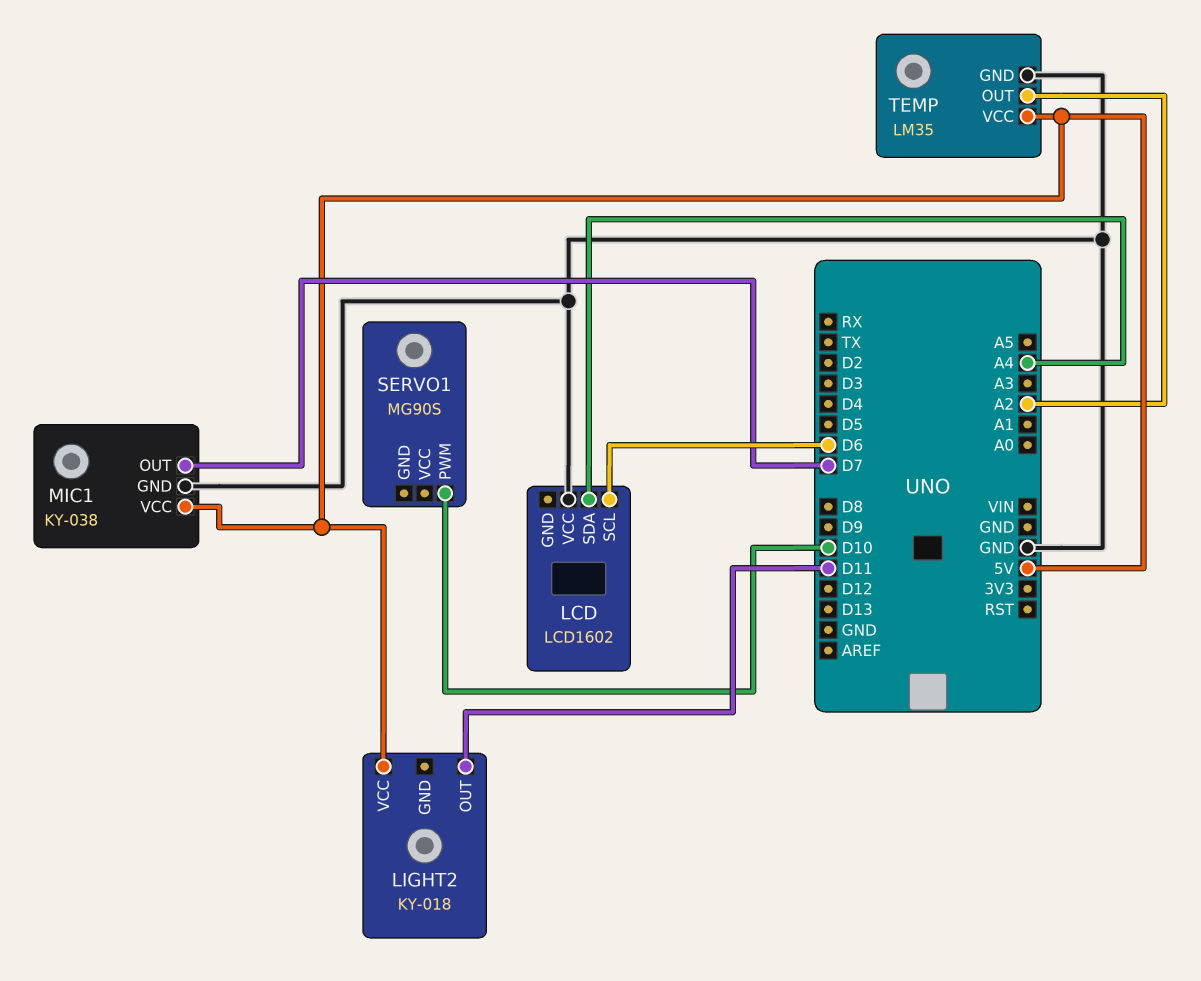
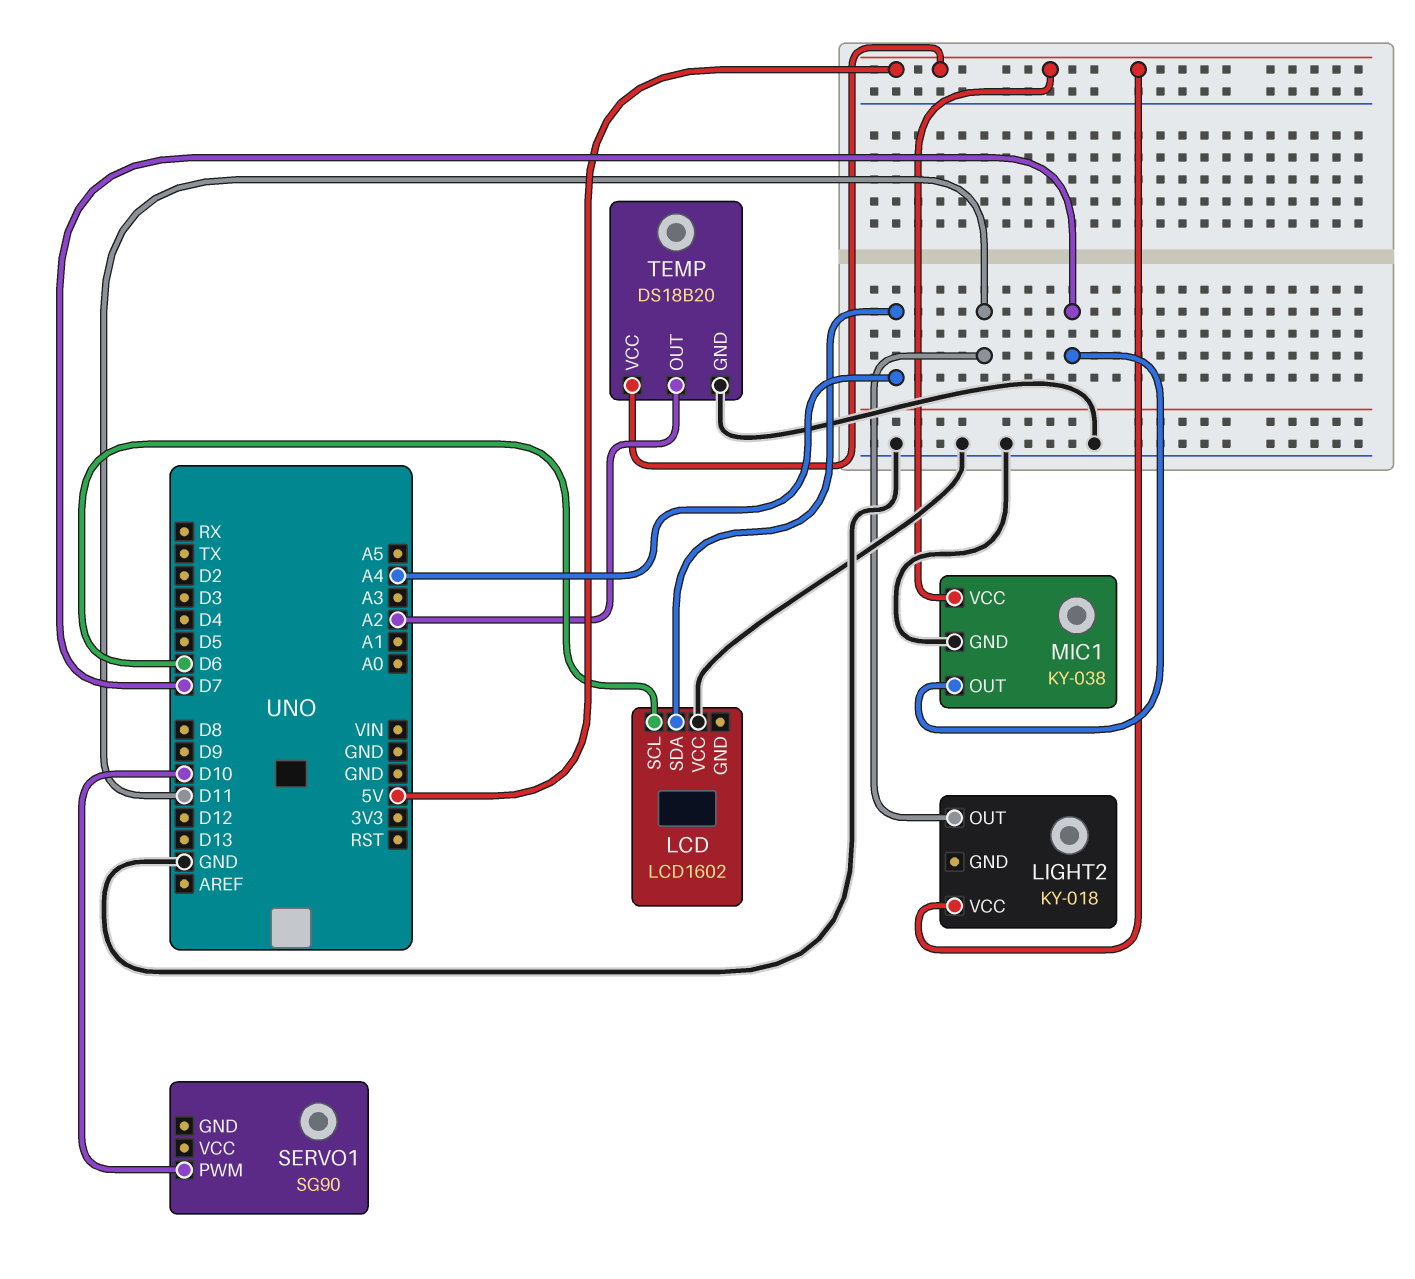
SERVO1: MG90S -> SG90
TEMP: LM35 -> DS18B20

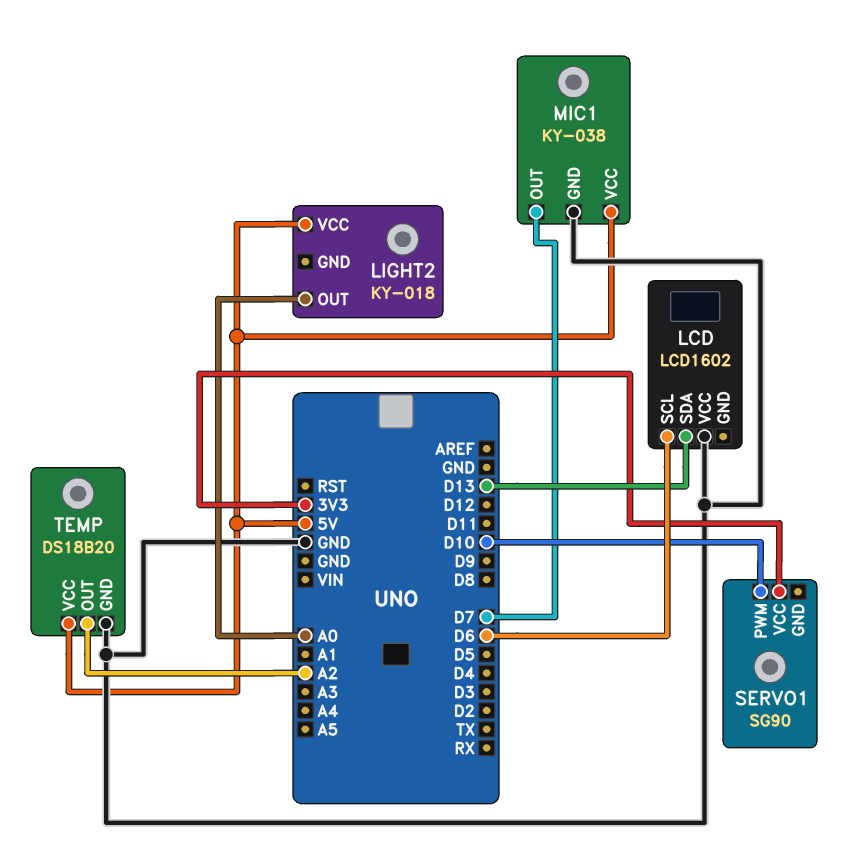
LCD pin SDA: A4 -> D13
LIGHT2 pin OUT: D11 -> A0
SERVO1 pin VCC: none -> 3V3

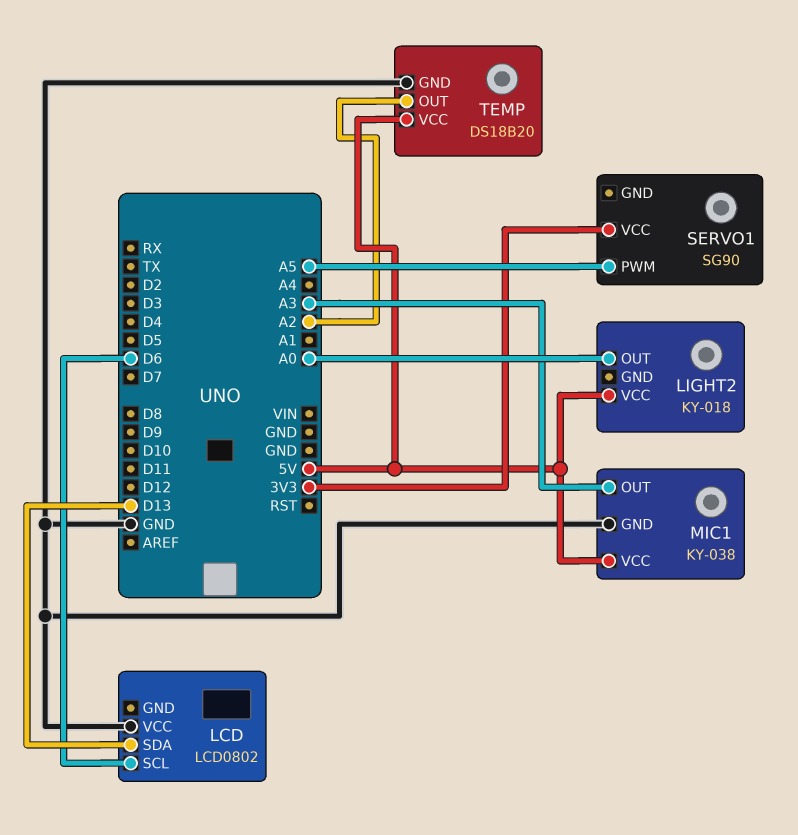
LCD: LCD1602 -> LCD0802
MIC1 pin OUT: D7 -> A3
SERVO1 pin PWM: D10 -> A5

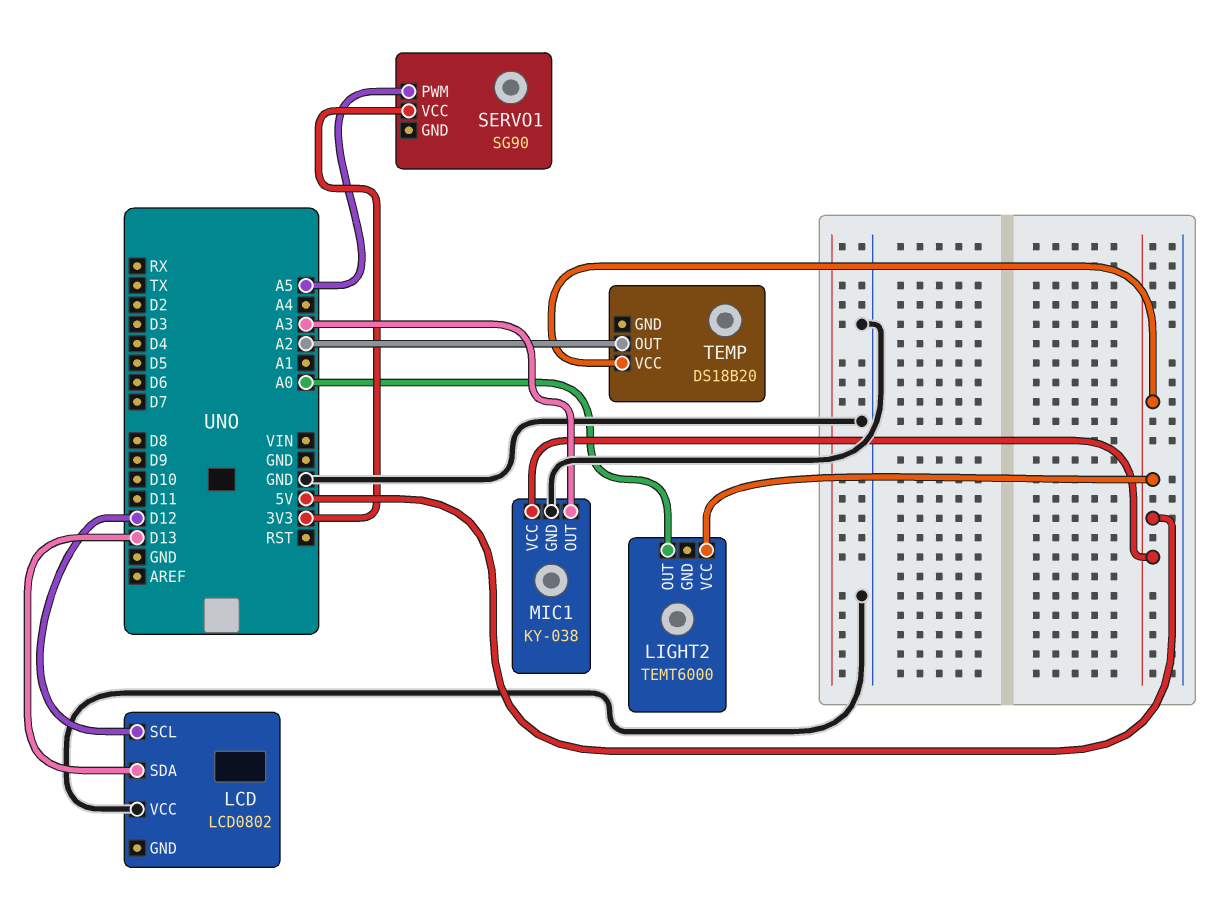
LCD pin SCL: D6 -> D12
LIGHT2: KY-018 -> TEMT6000
TEMP pin GND: GND -> none

